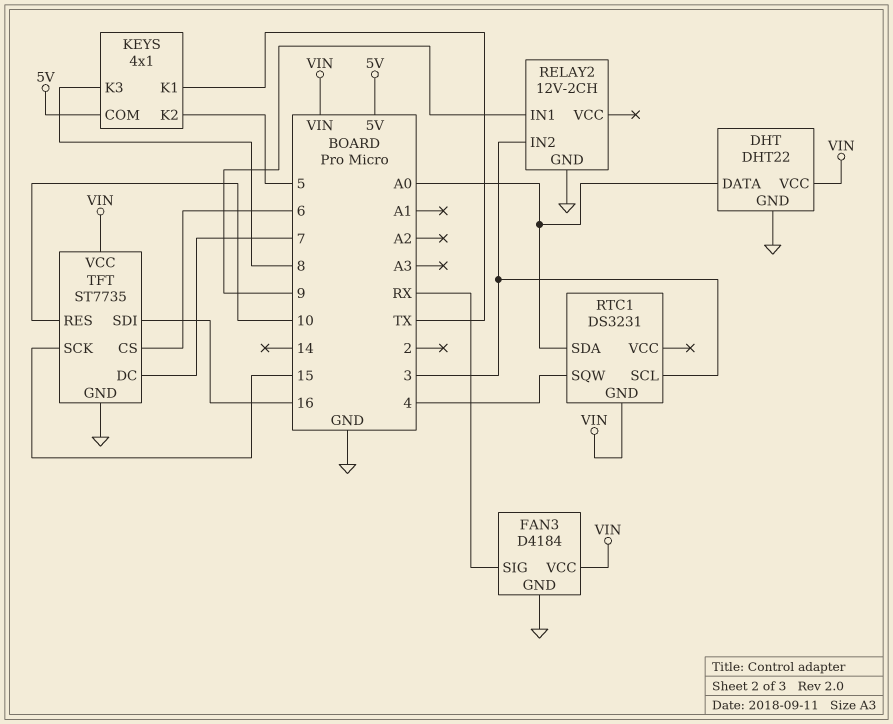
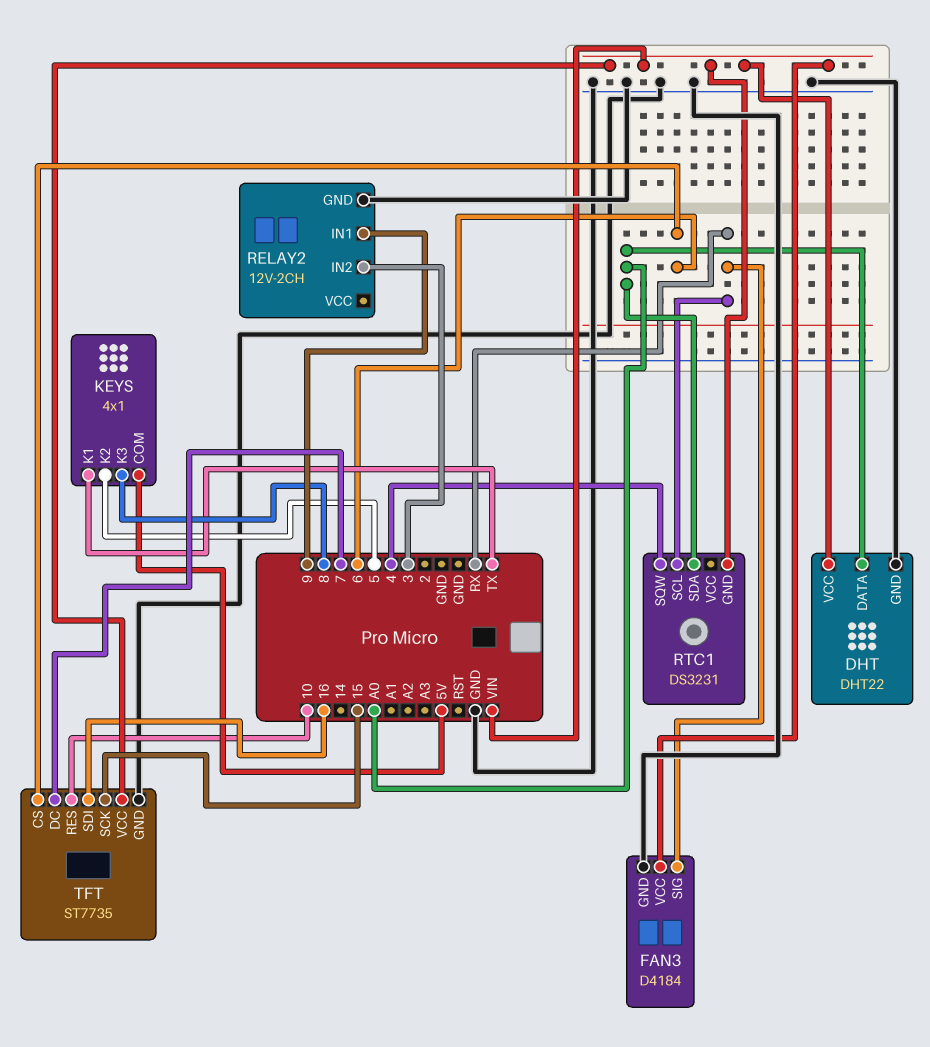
RTC1 pin SCL: 3 -> RX

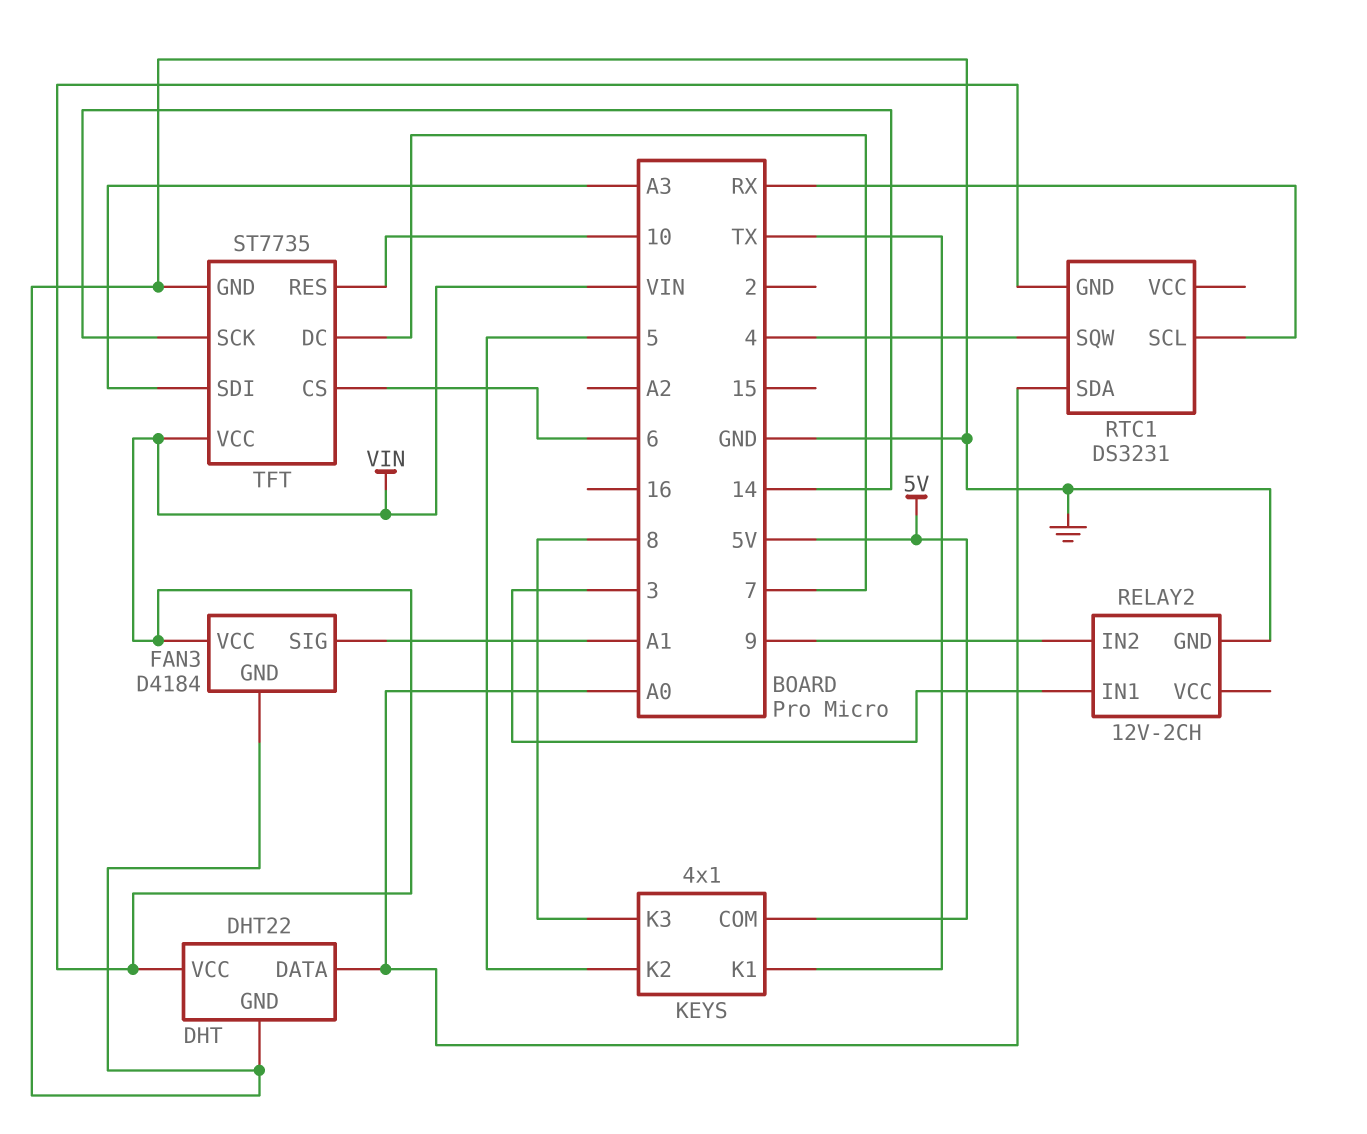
FAN3 pin SIG: RX -> A1
RELAY2 pin IN1: 9 -> 3
RELAY2 pin IN2: 3 -> 9
TFT pin SCK: 15 -> 14
TFT pin SDI: 16 -> A3

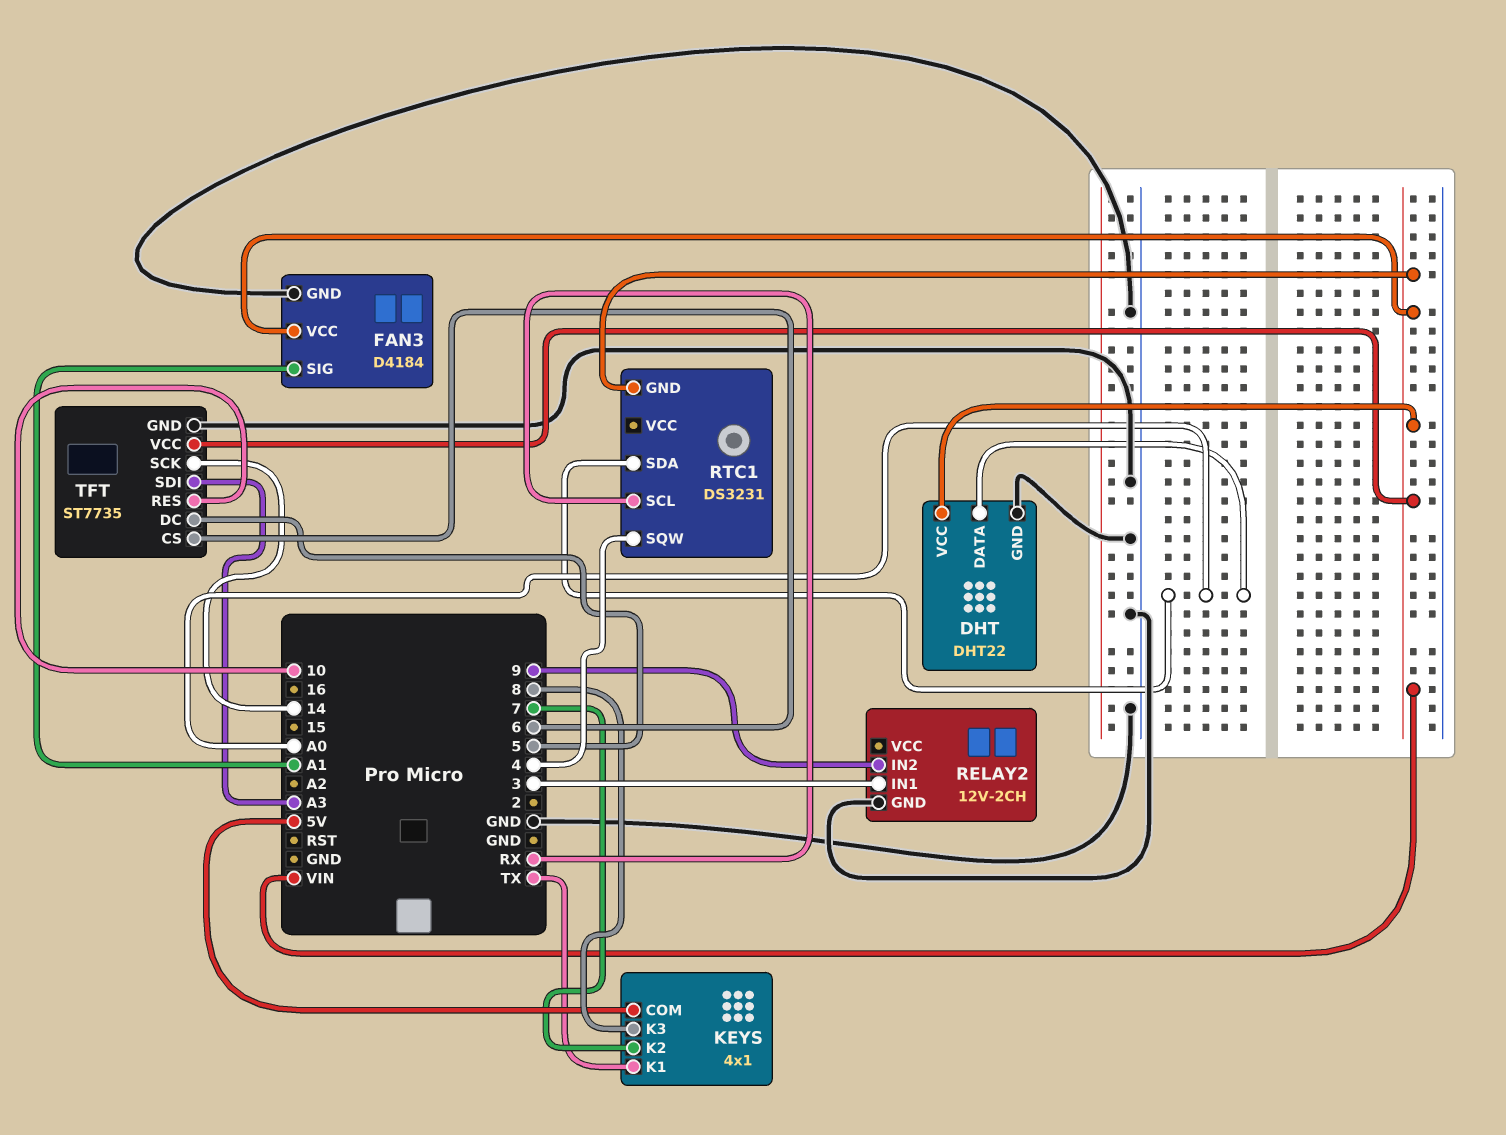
KEYS pin K2: 5 -> 7
TFT pin DC: 7 -> 5

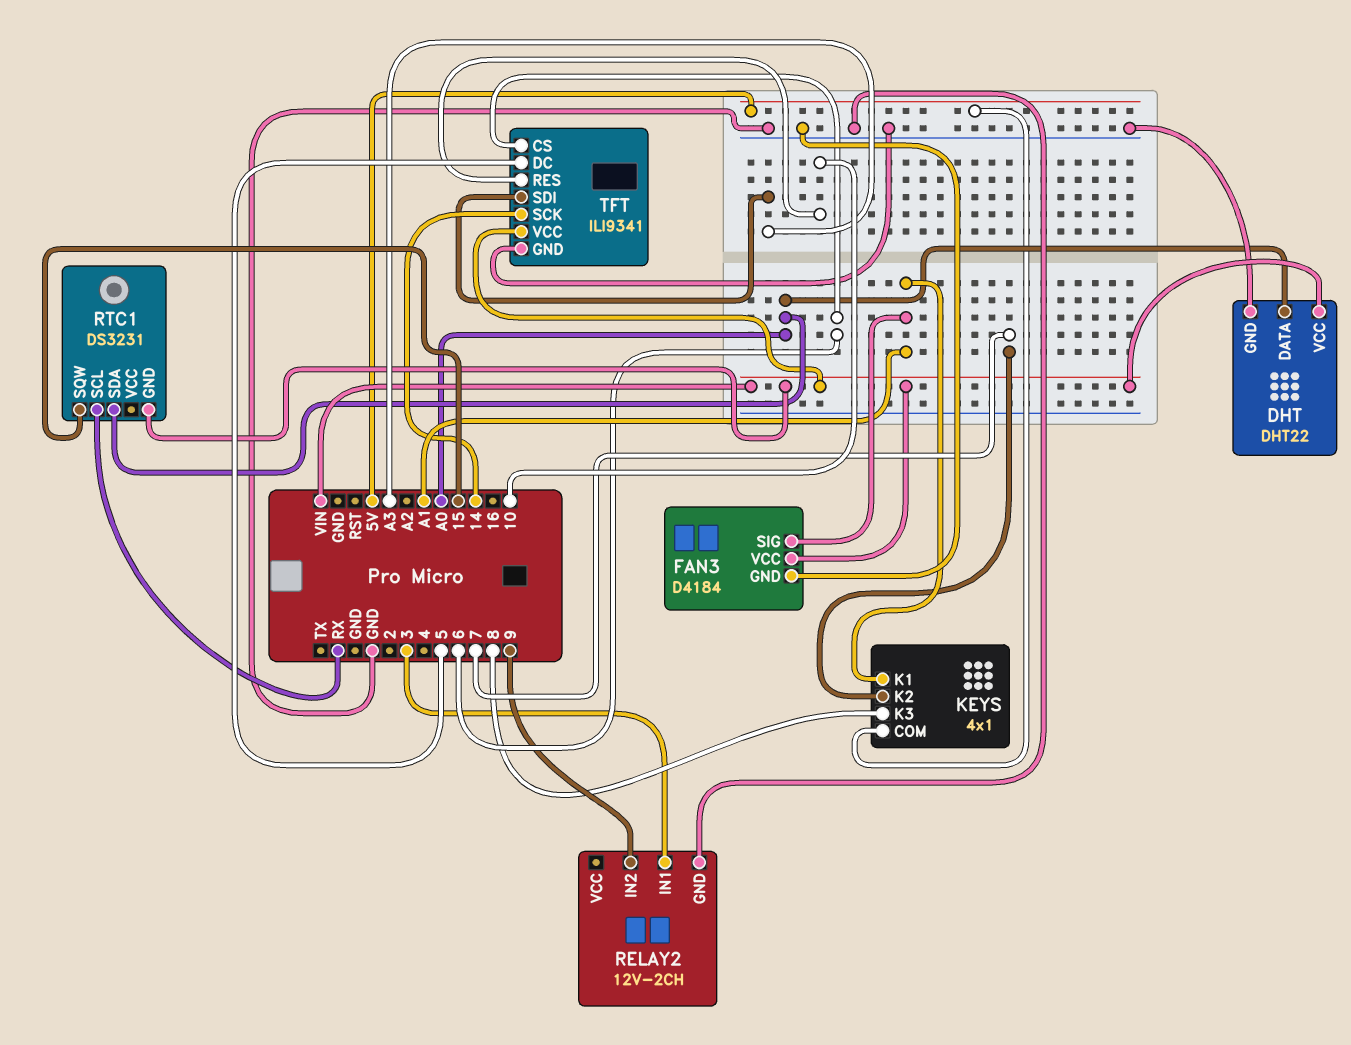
KEYS pin K1: TX -> A1
RTC1 pin SQW: 4 -> 15
TFT: ST7735 -> ILI9341

